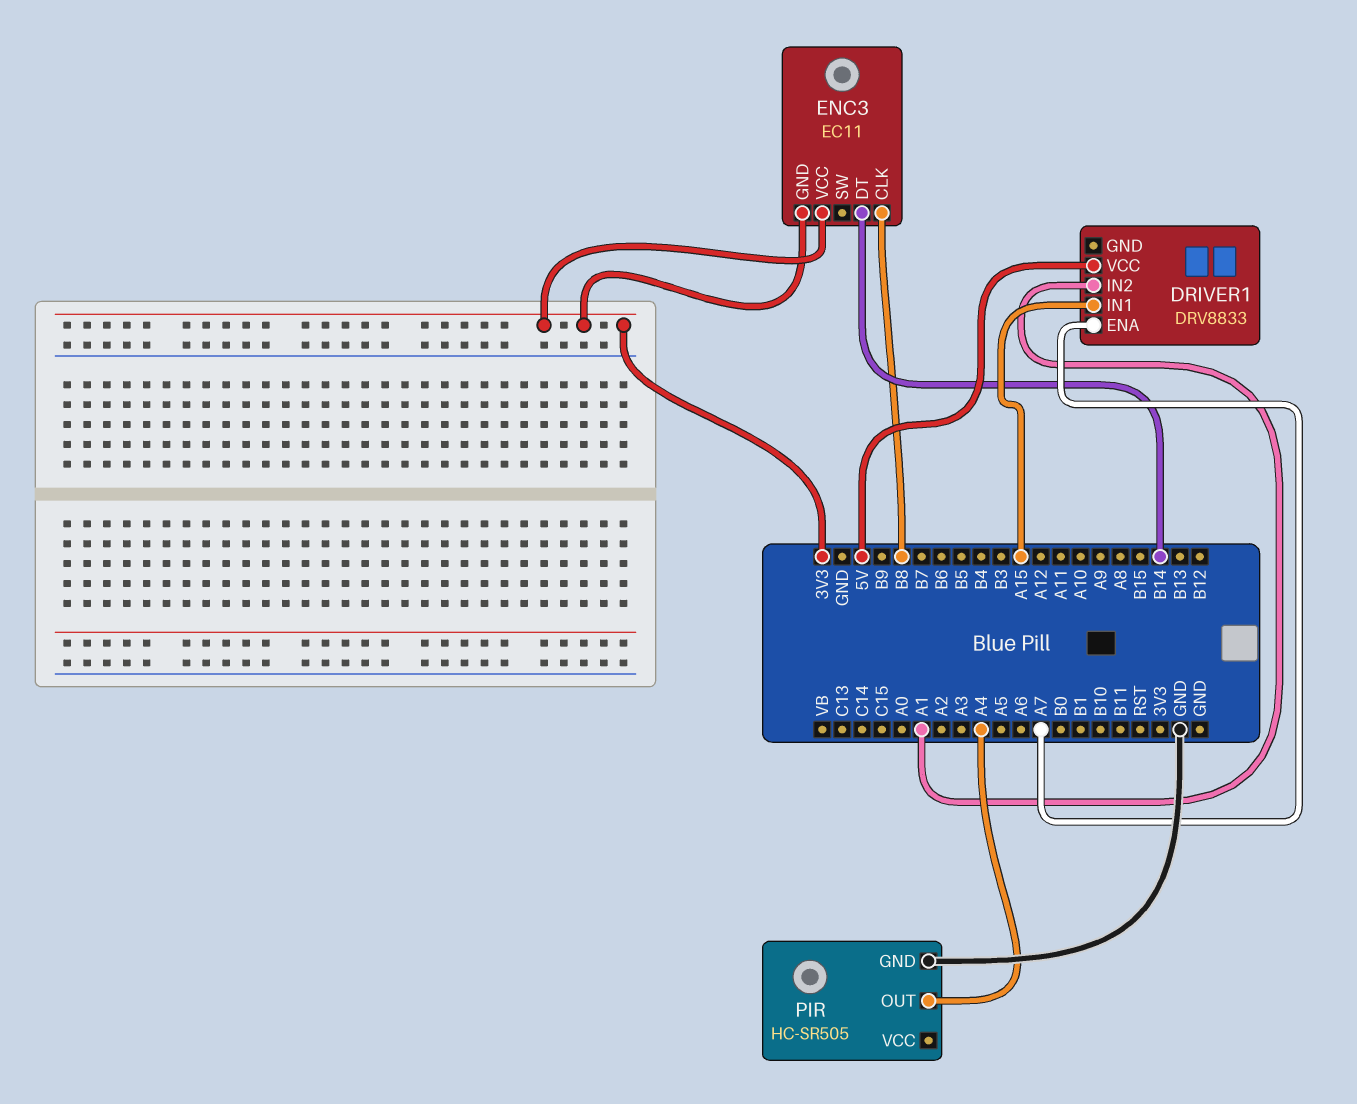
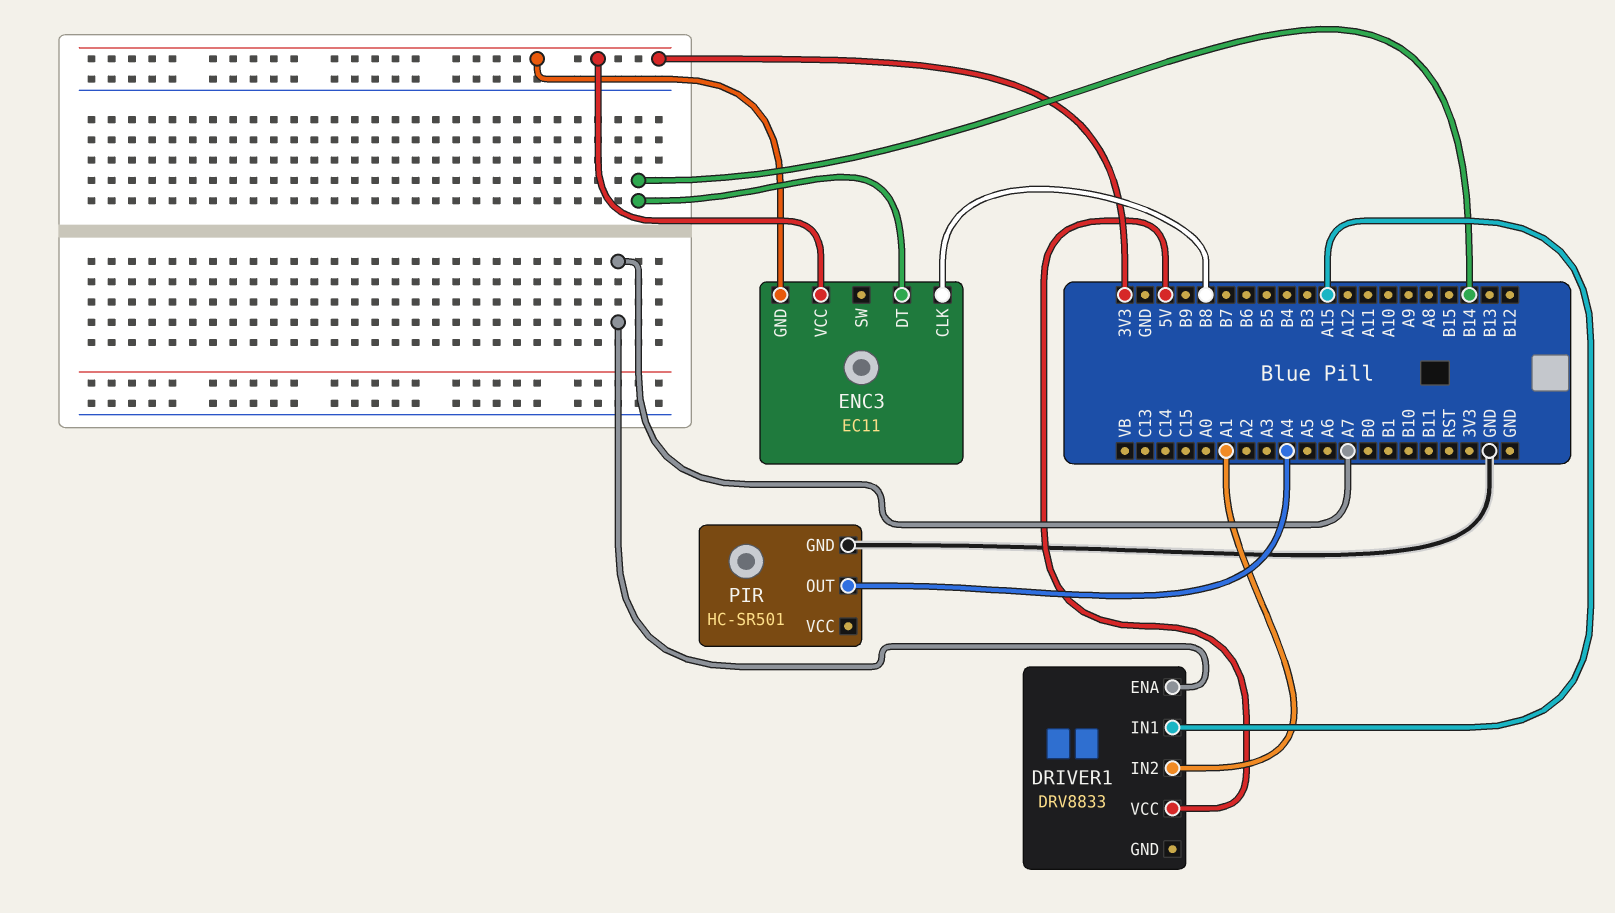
PIR: HC-SR505 -> HC-SR501

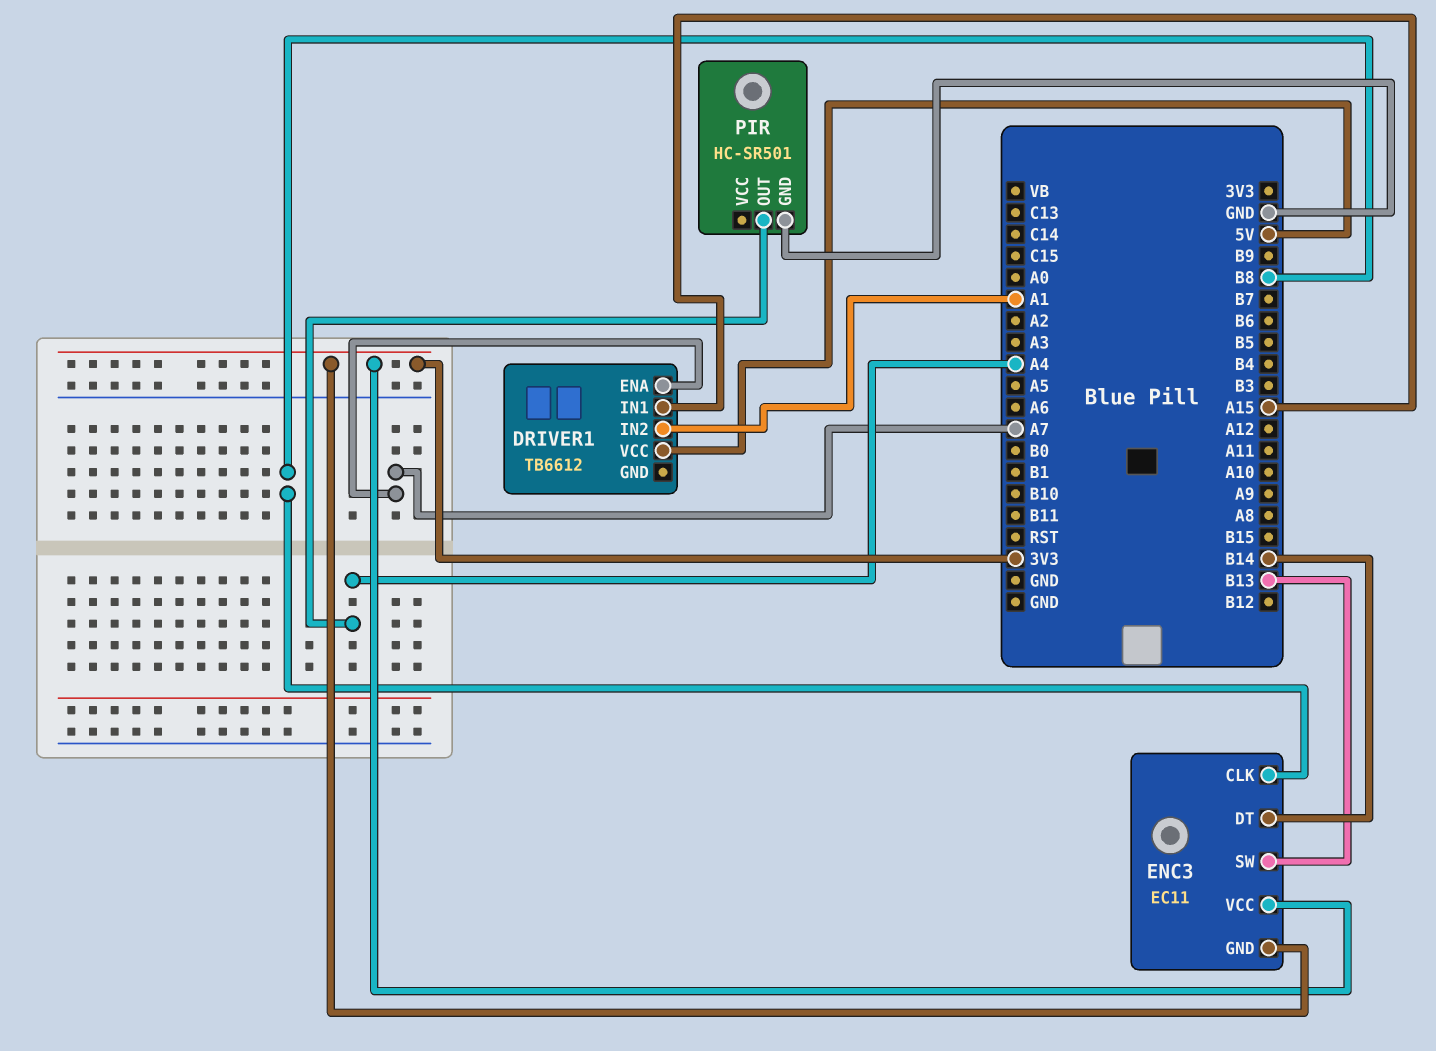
DRIVER1: DRV8833 -> TB6612
ENC3 pin SW: none -> B13

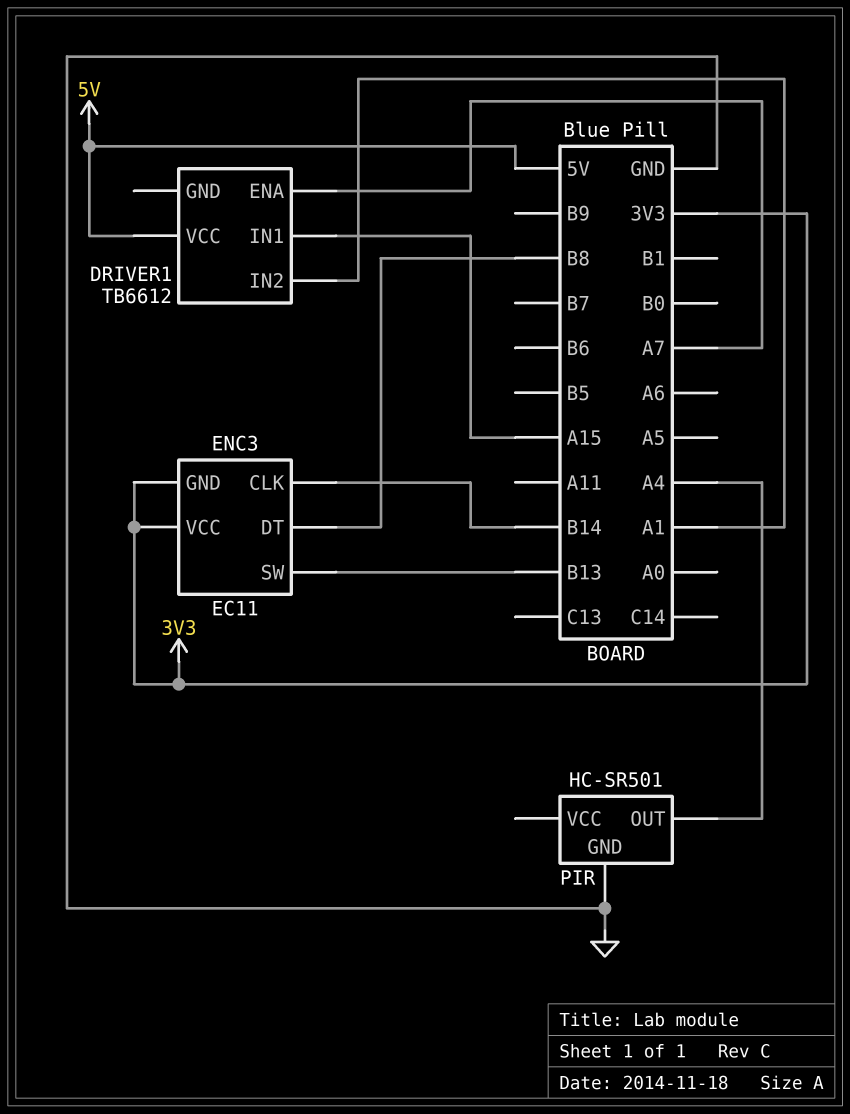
ENC3 pin CLK: B8 -> B14
ENC3 pin DT: B14 -> B8

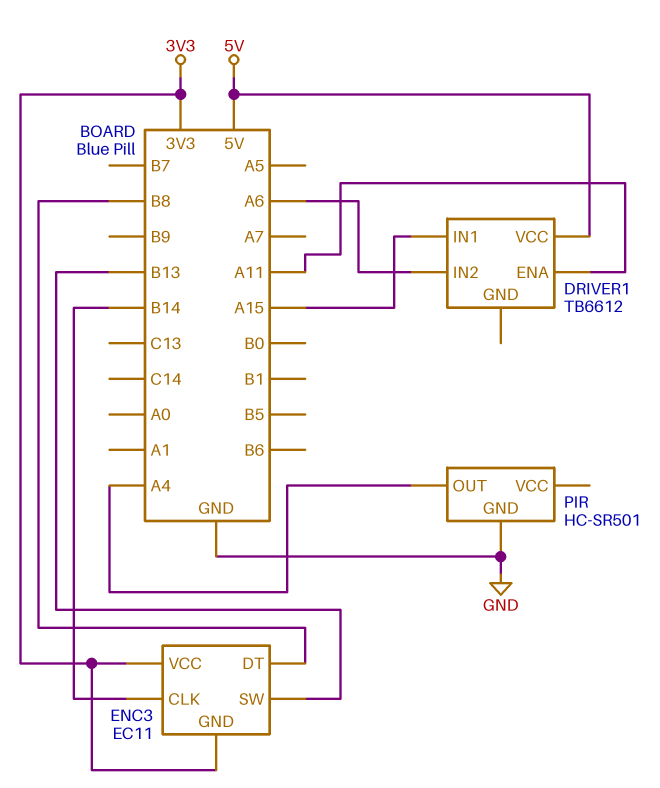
DRIVER1 pin ENA: A7 -> A11
DRIVER1 pin IN2: A1 -> A6

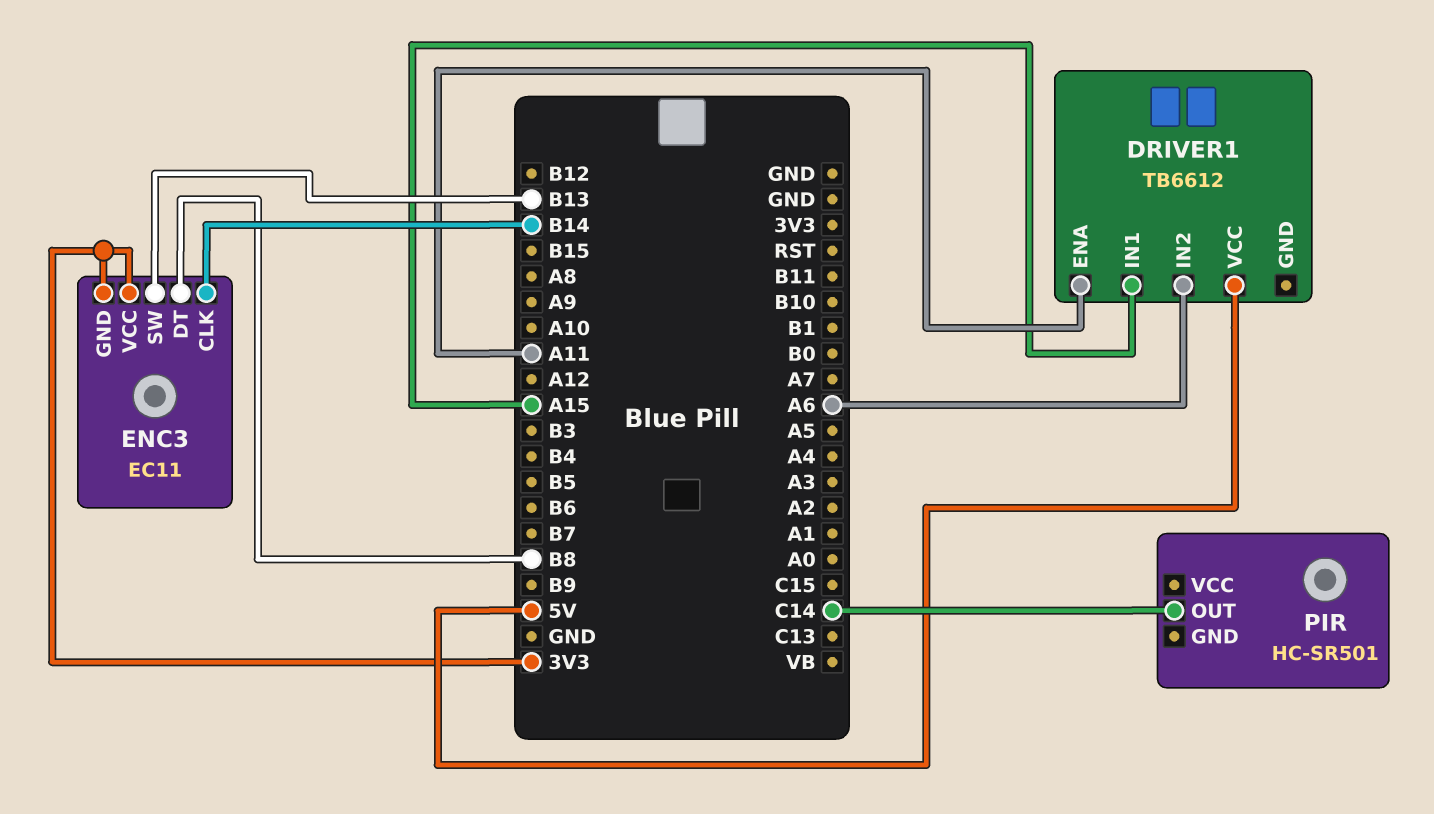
PIR pin GND: GND -> none
PIR pin OUT: A4 -> C14

